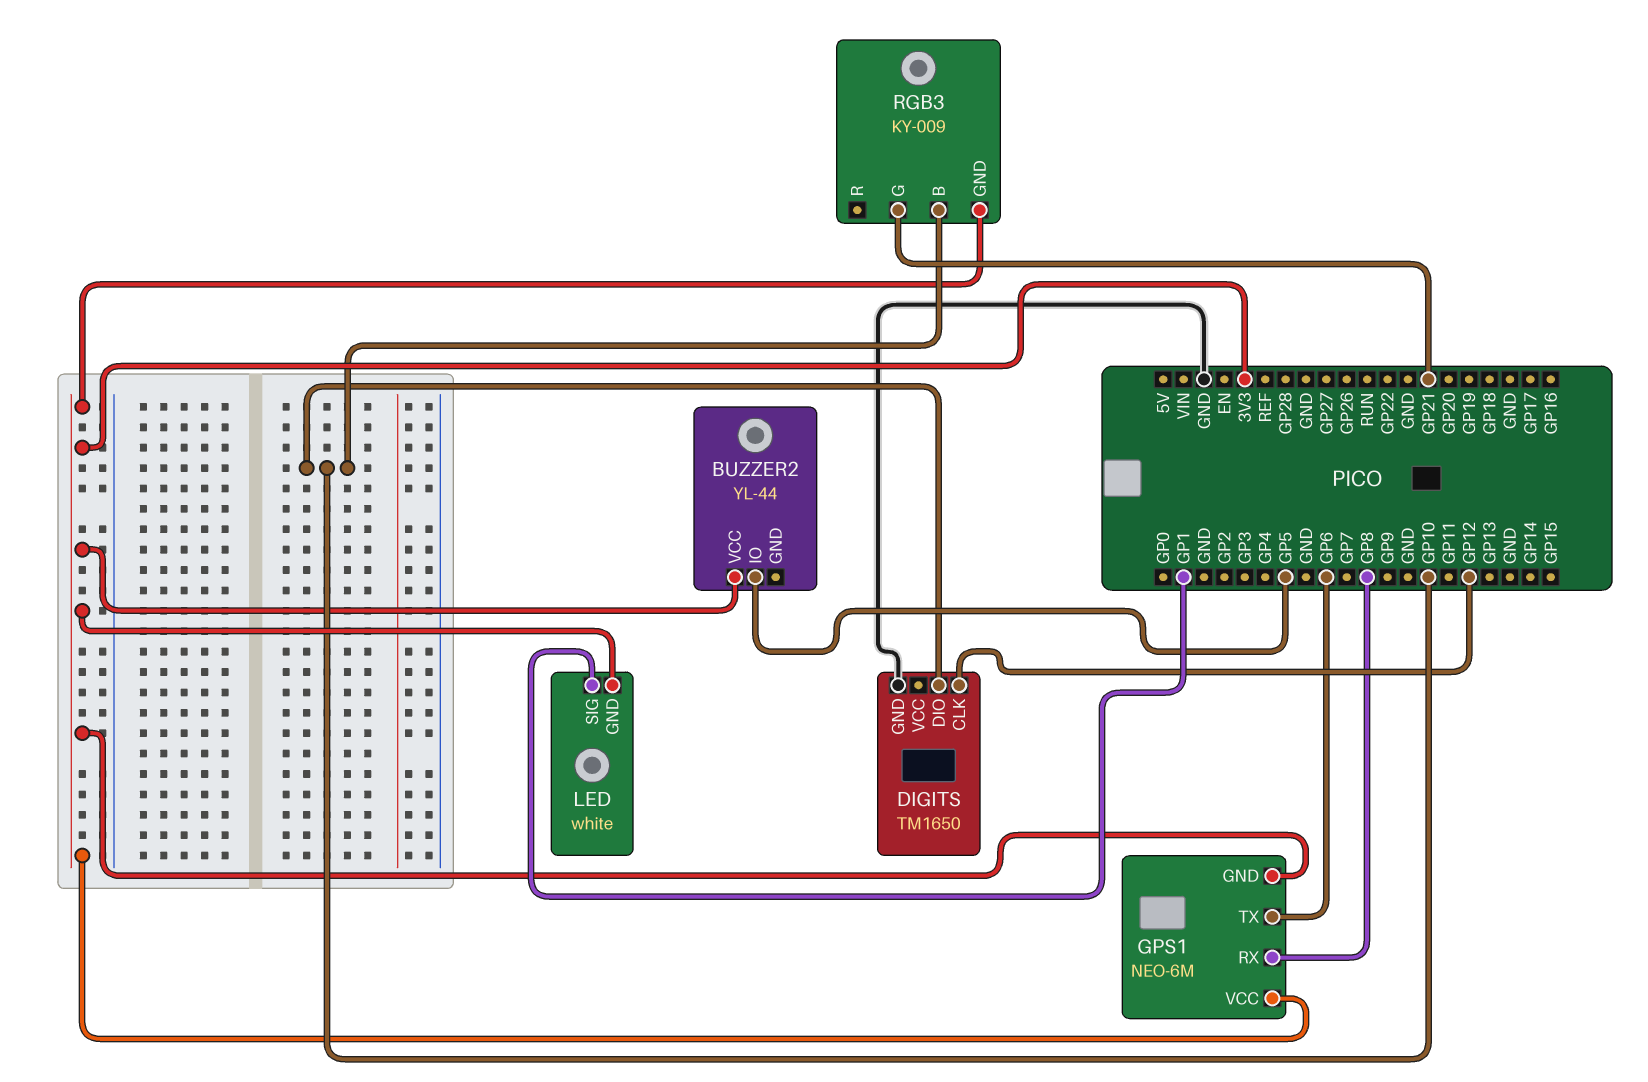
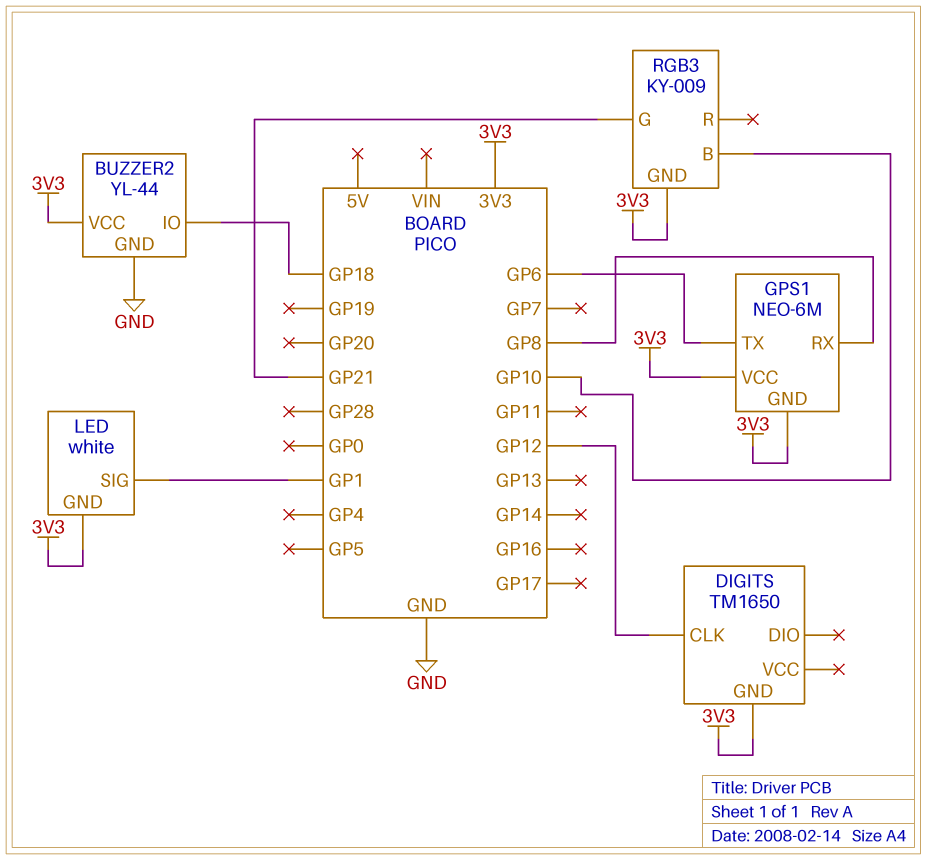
BUZZER2 pin GND: none -> GND
BUZZER2 pin IO: GP5 -> GP18
DIGITS pin DIO: GP10 -> none
DIGITS pin GND: GND -> 3V3

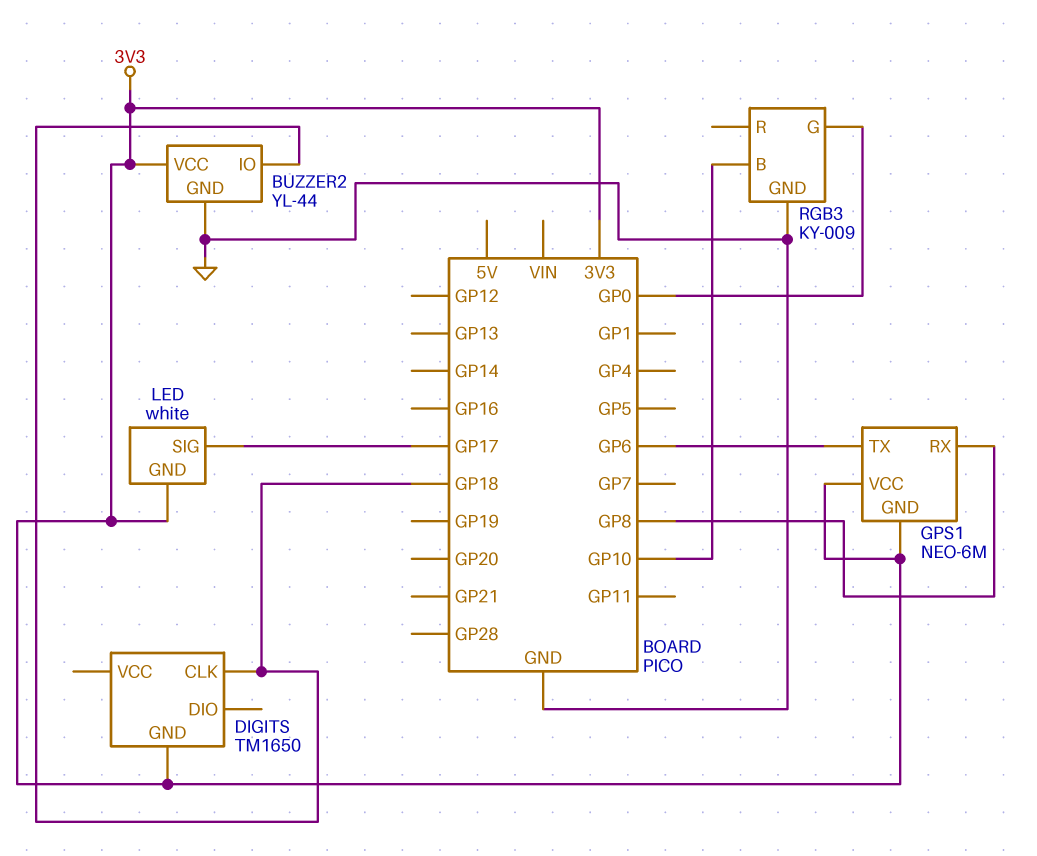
DIGITS pin CLK: GP12 -> GP18
LED pin SIG: GP1 -> GP17
RGB3 pin G: GP21 -> GP0
RGB3 pin GND: 3V3 -> GND

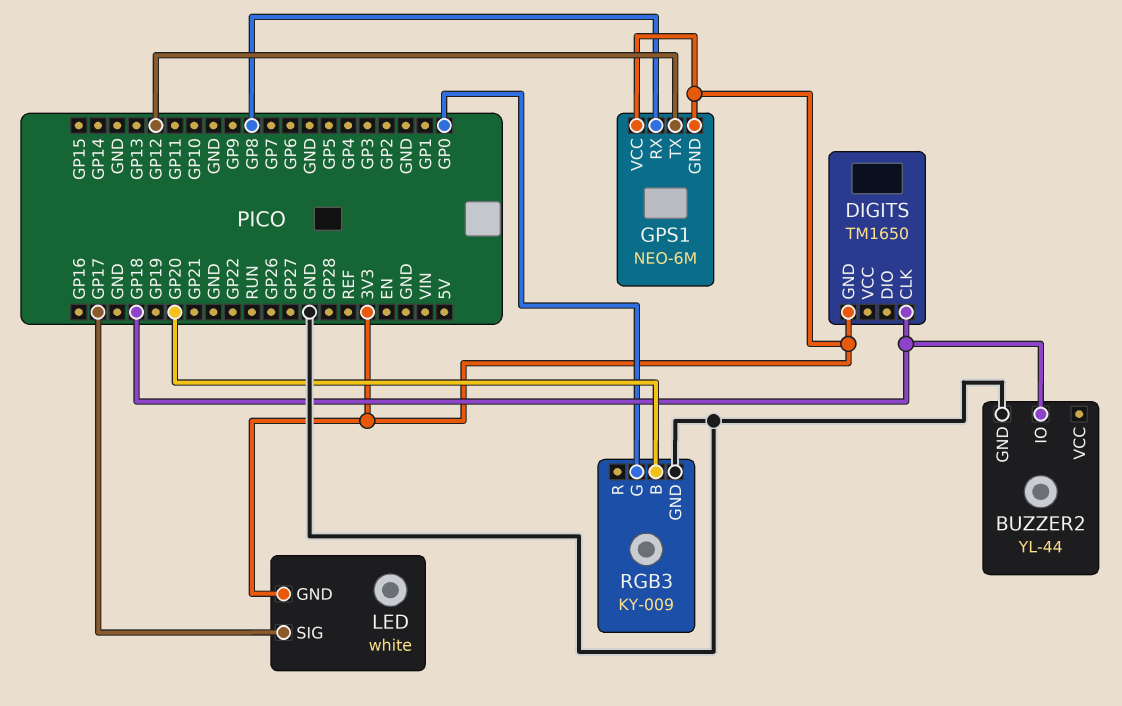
BUZZER2 pin VCC: 3V3 -> none
GPS1 pin TX: GP6 -> GP12
RGB3 pin B: GP10 -> GP20

